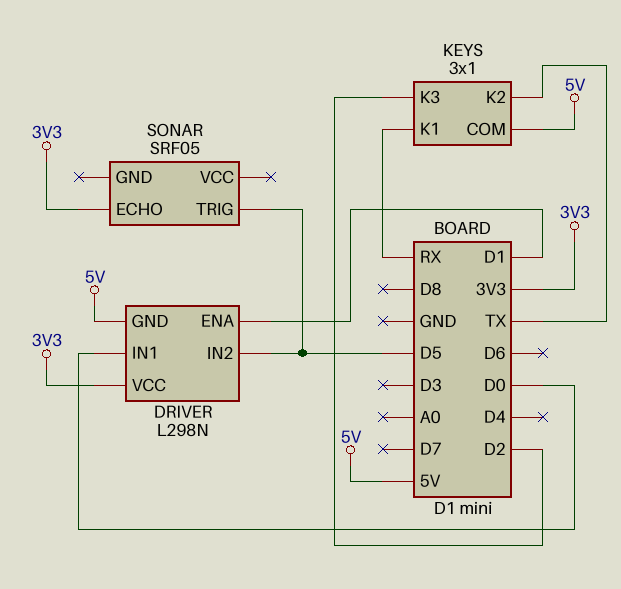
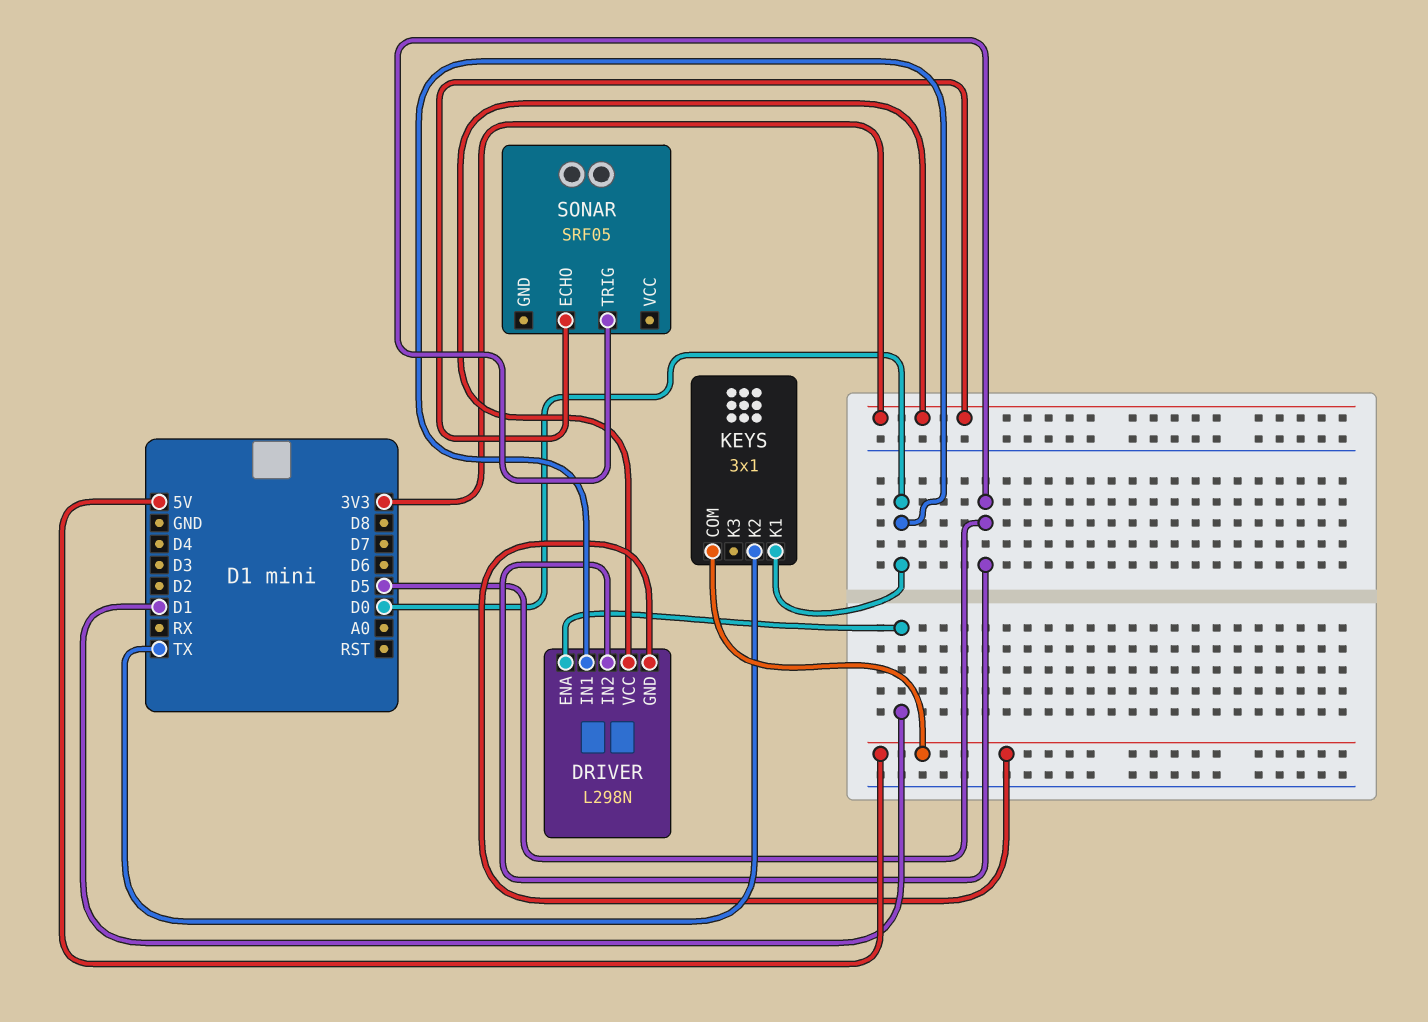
KEYS pin K1: RX -> D0
KEYS pin K3: D2 -> none

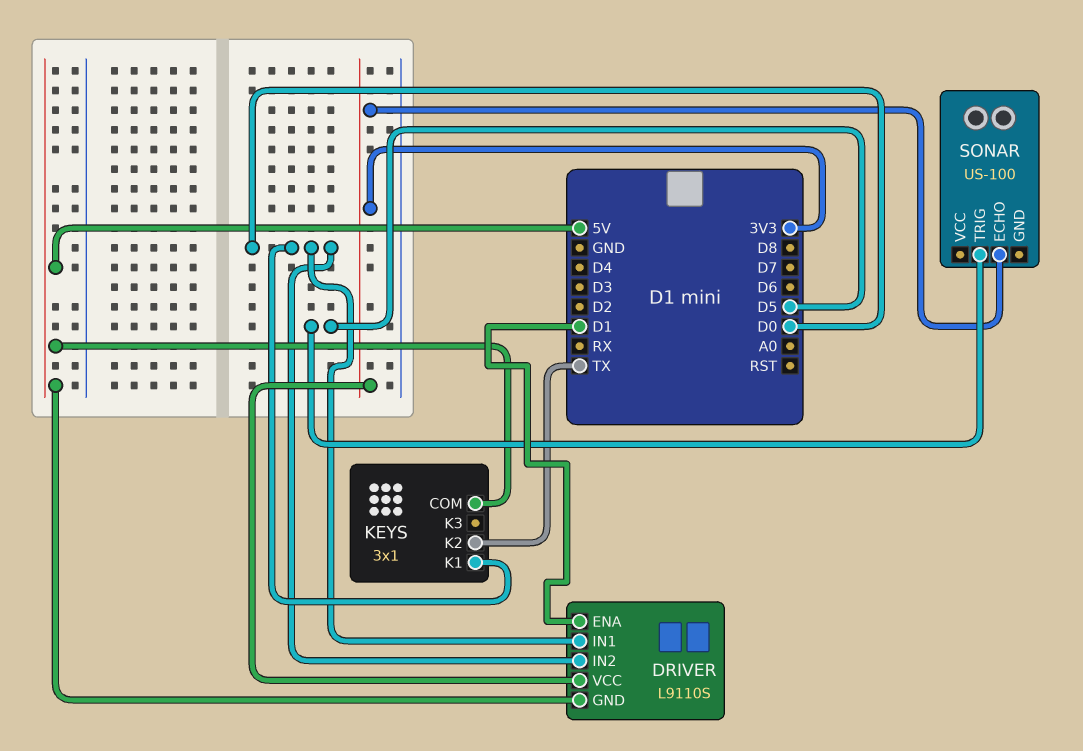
DRIVER: L298N -> L9110S
DRIVER pin IN2: D5 -> D0
SONAR: SRF05 -> US-100

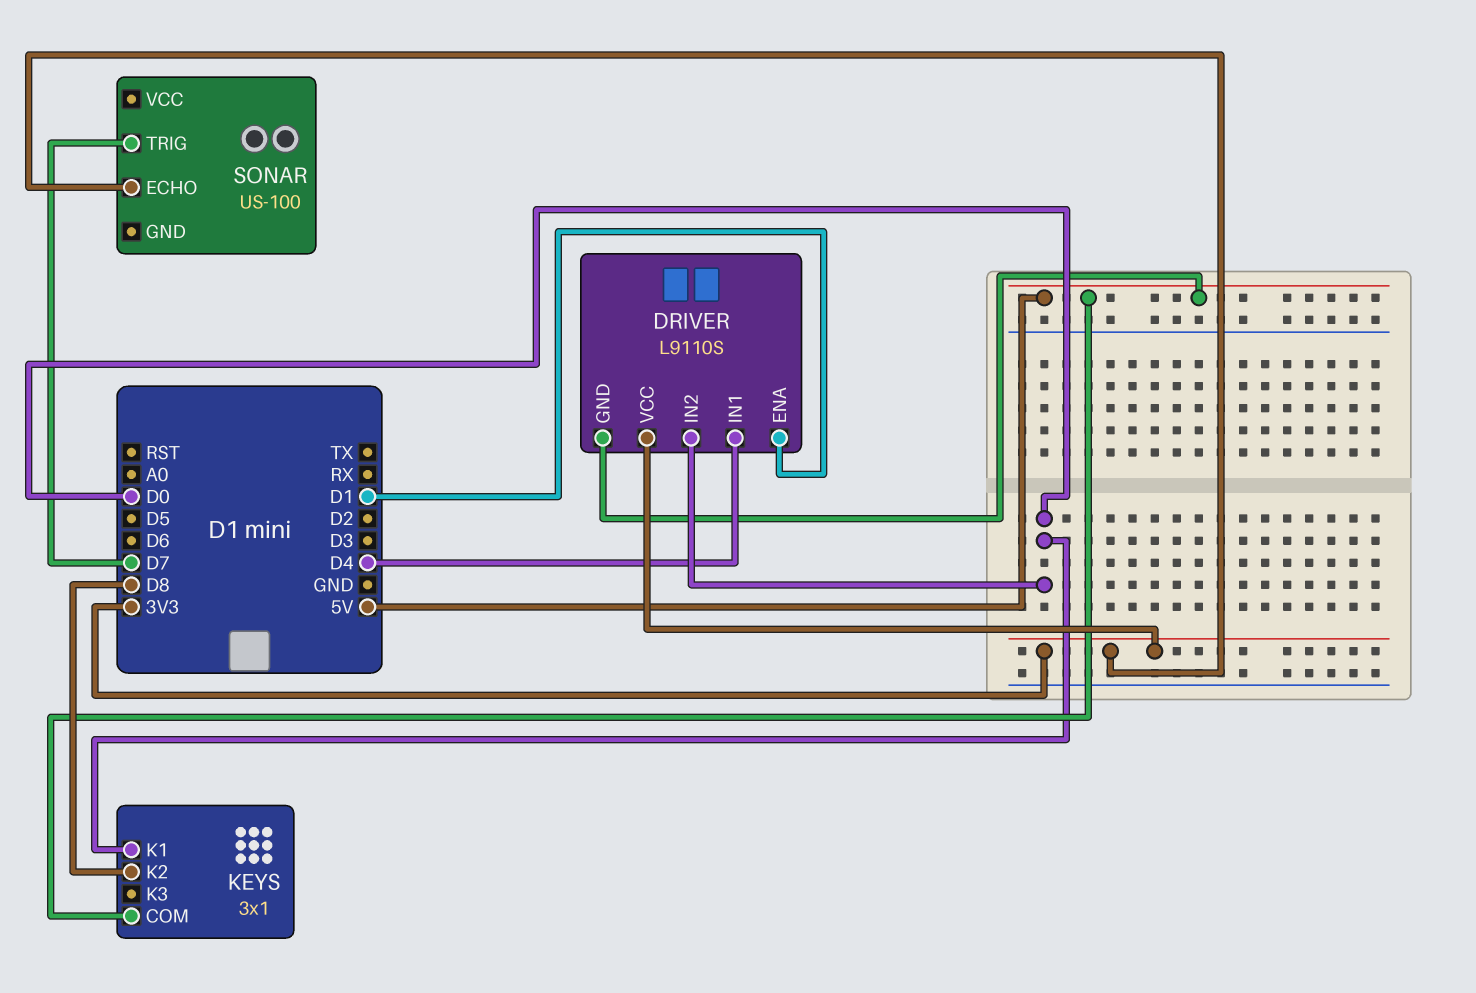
DRIVER pin IN1: D0 -> D4
KEYS pin K2: TX -> D8
SONAR pin TRIG: D5 -> D7

